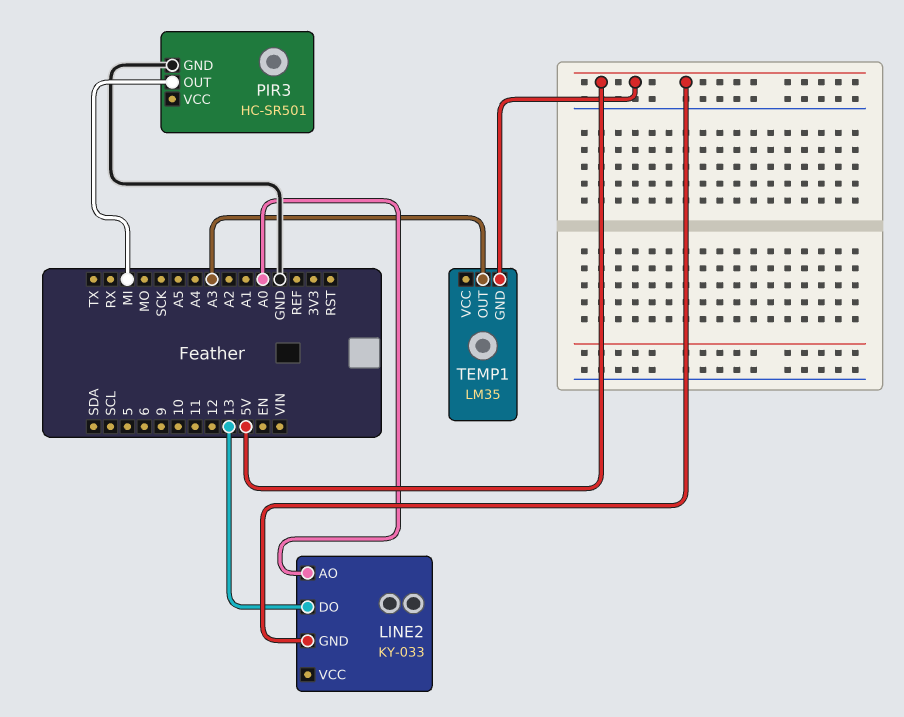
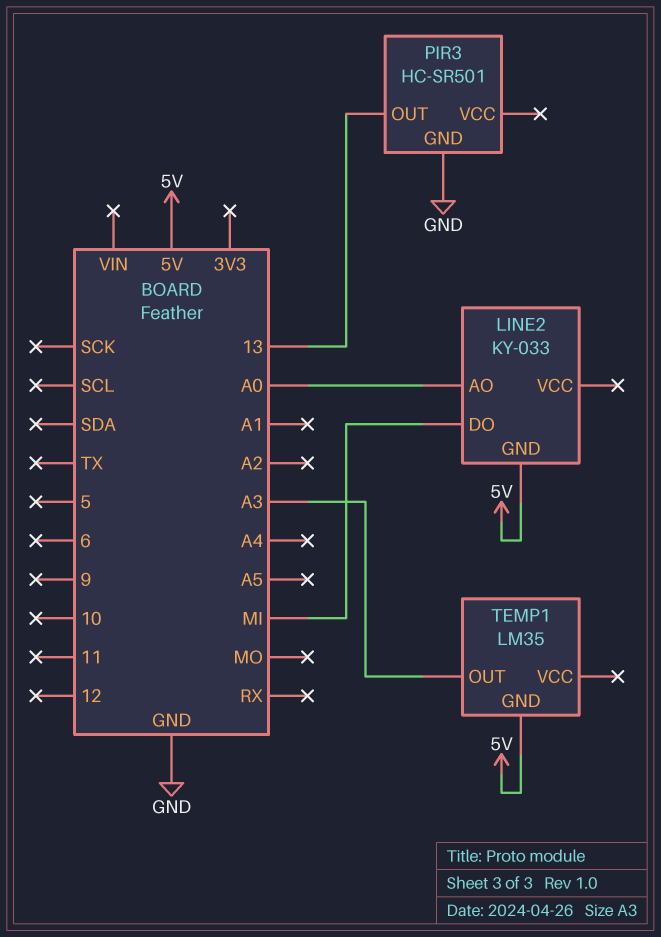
LINE2 pin DO: 13 -> MI
PIR3 pin OUT: MI -> 13

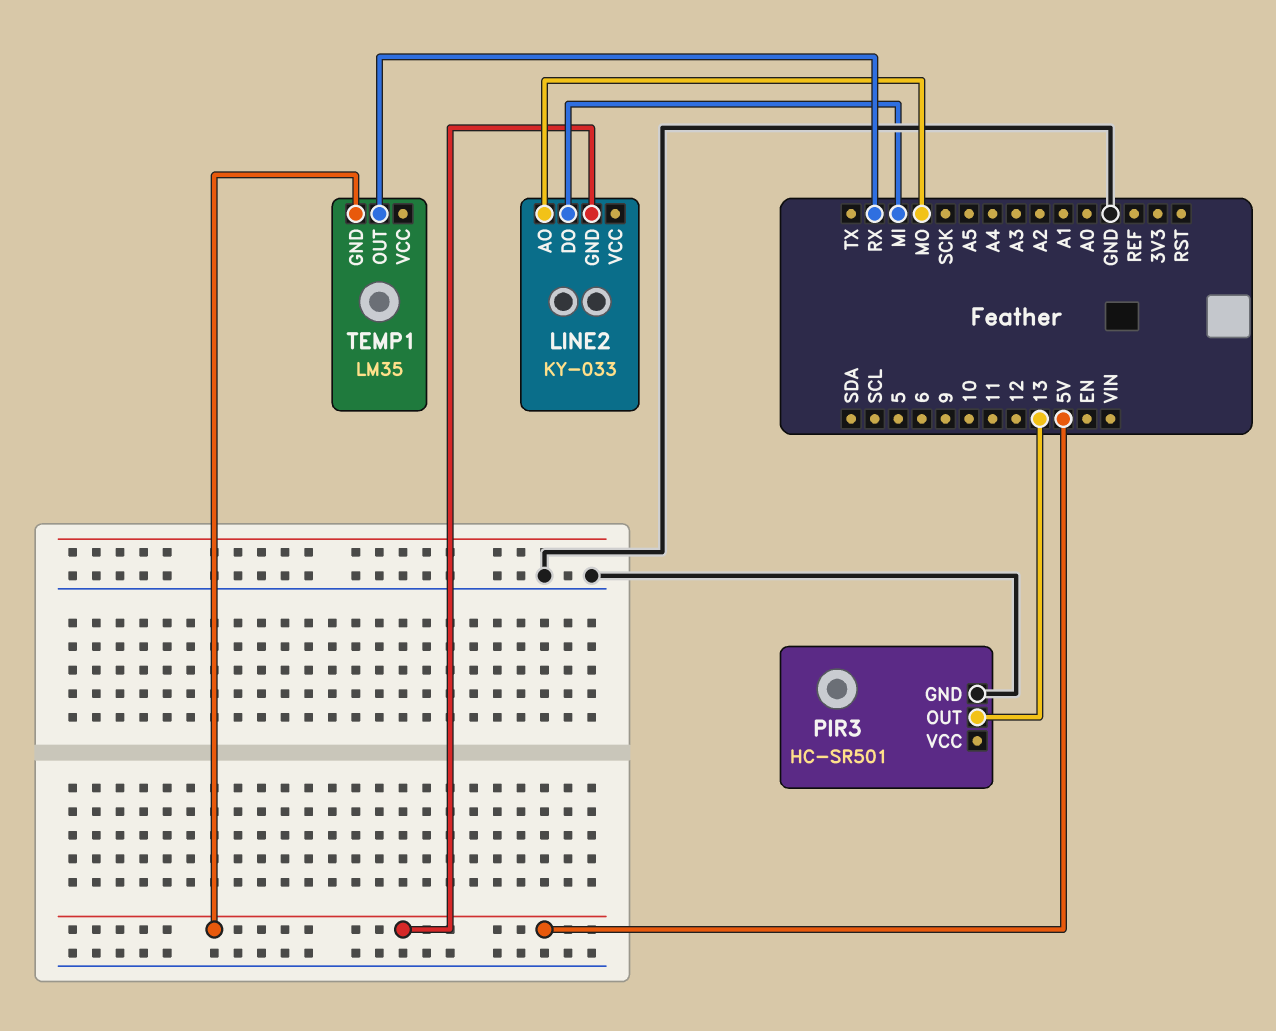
LINE2 pin AO: A0 -> MO
TEMP1 pin OUT: A3 -> RX

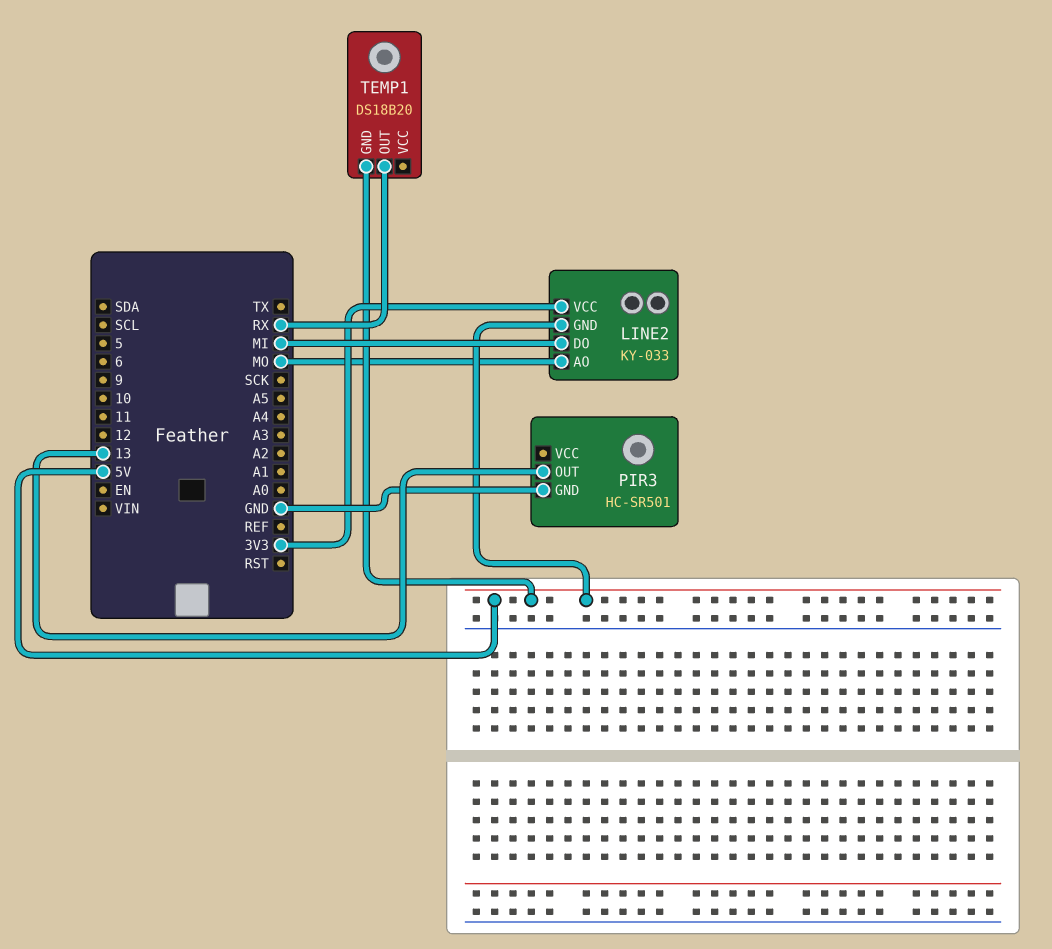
LINE2 pin VCC: none -> 3V3
TEMP1: LM35 -> DS18B20

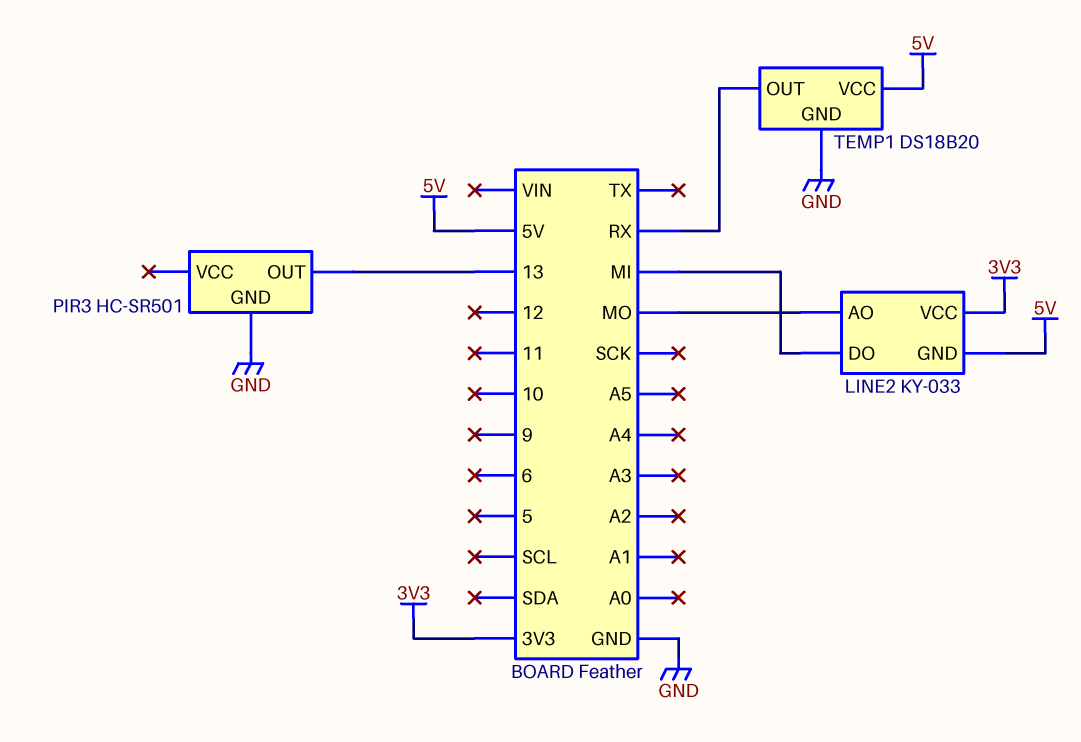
TEMP1 pin GND: 5V -> GND
TEMP1 pin VCC: none -> 5V

